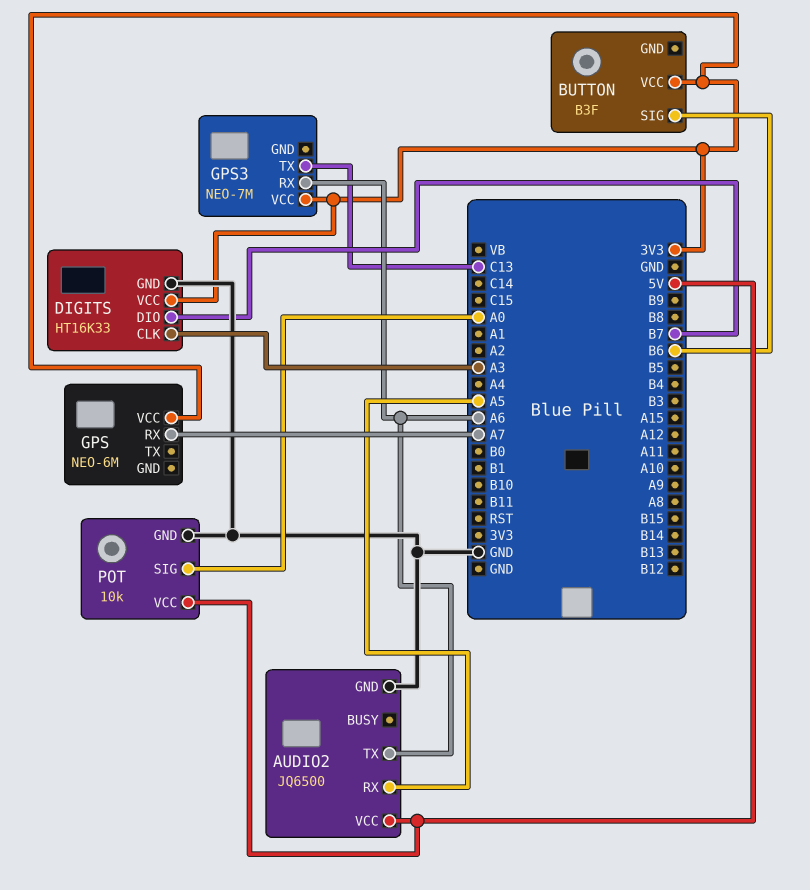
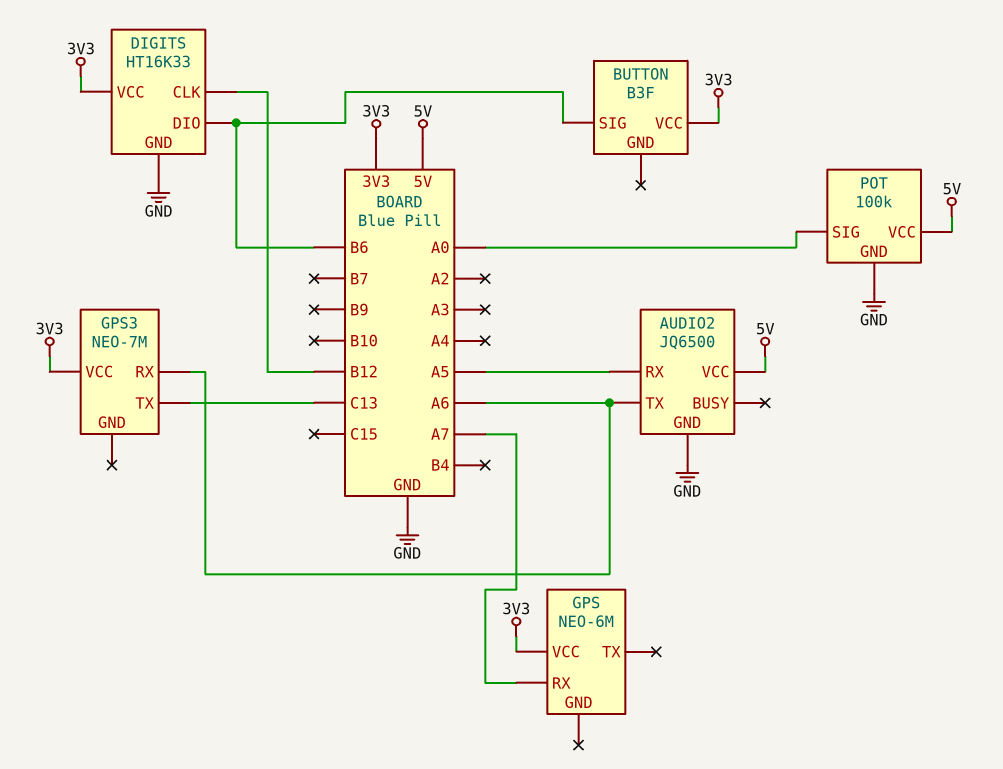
DIGITS pin CLK: A3 -> B12
DIGITS pin DIO: B7 -> B6
POT: 10k -> 100k

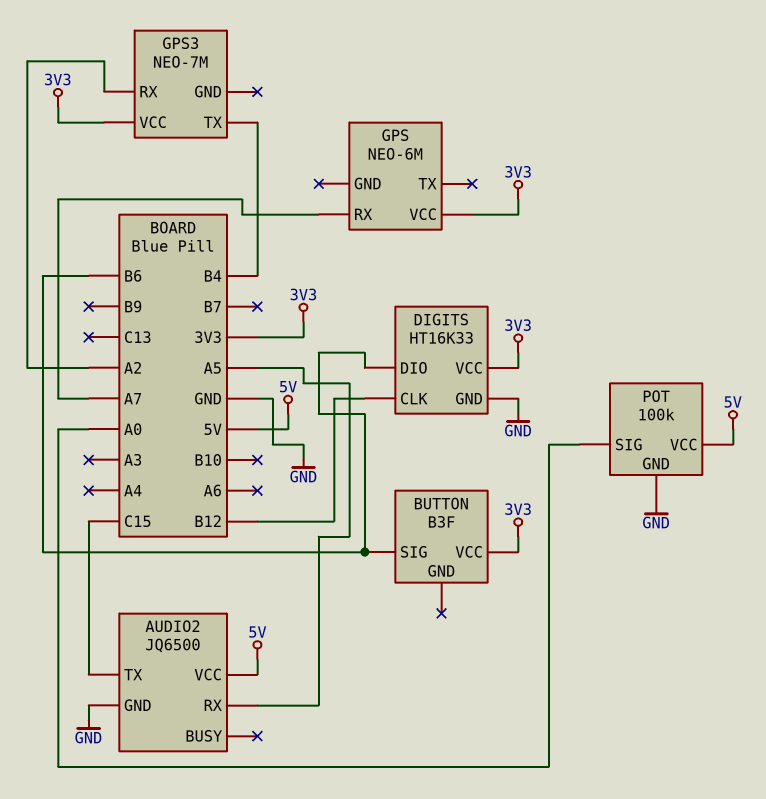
AUDIO2 pin TX: A6 -> C15
GPS3 pin RX: A6 -> A2
GPS3 pin TX: C13 -> B4

